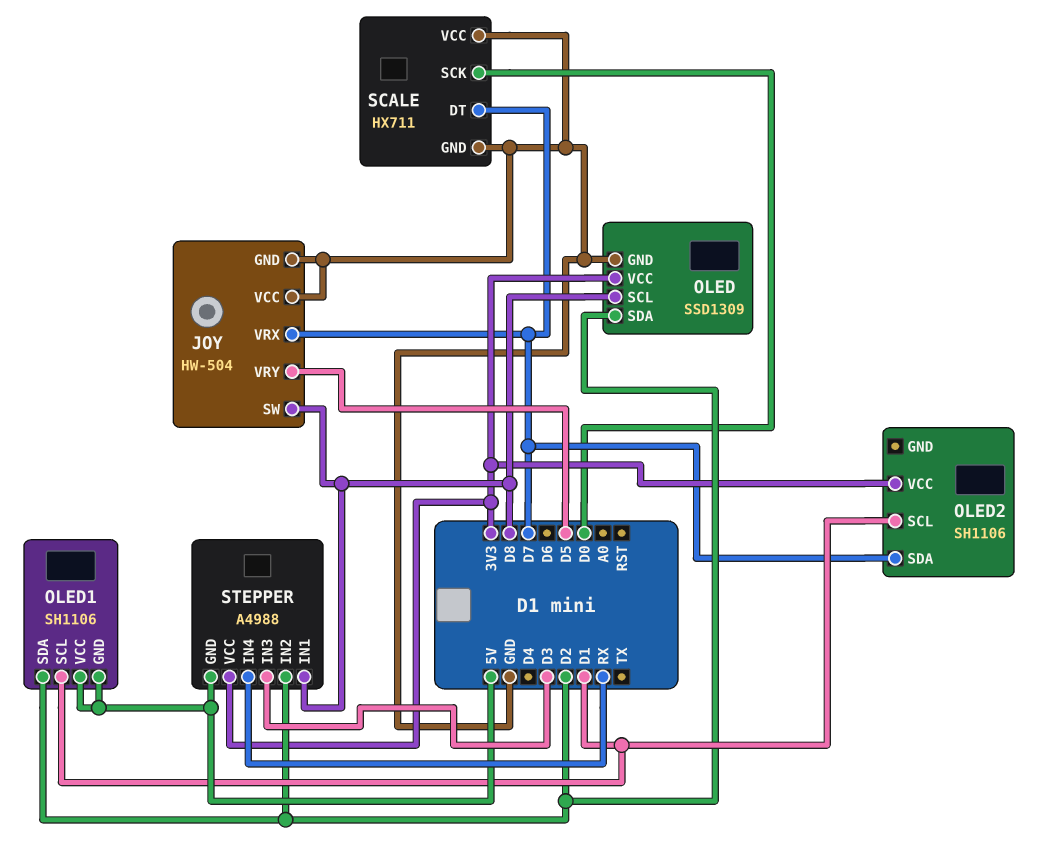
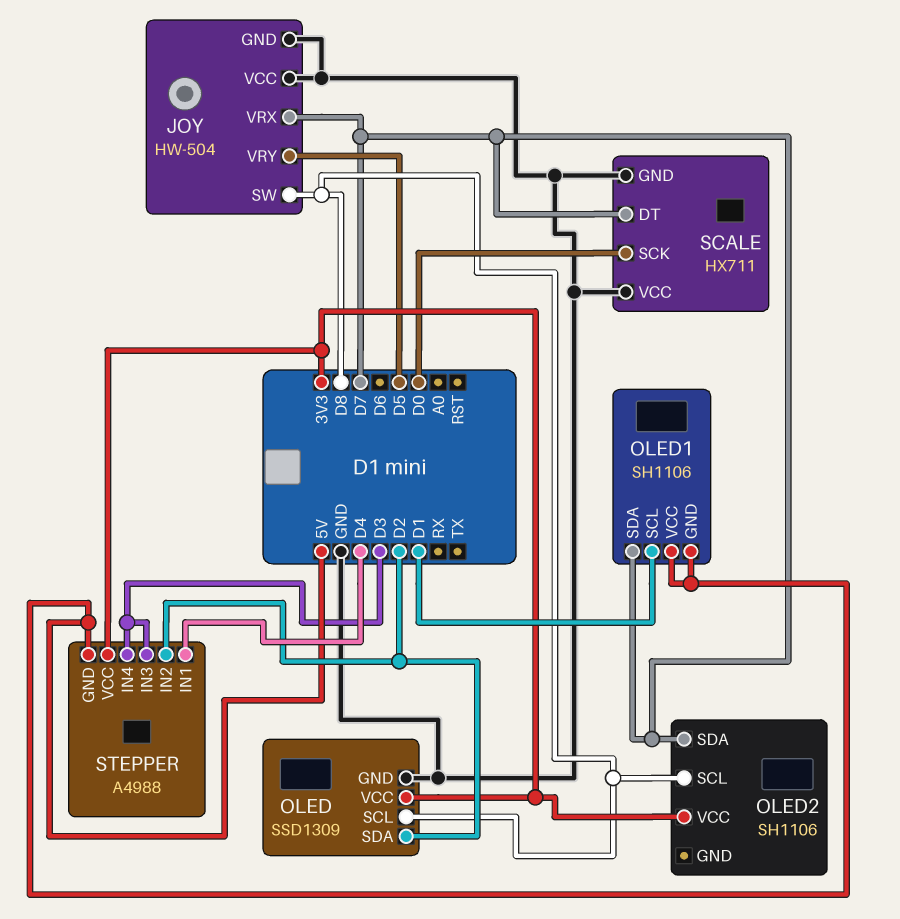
OLED1 pin SDA: D2 -> D7
OLED2 pin SCL: D1 -> D8
STEPPER pin IN1: D8 -> D4
STEPPER pin IN4: RX -> D3

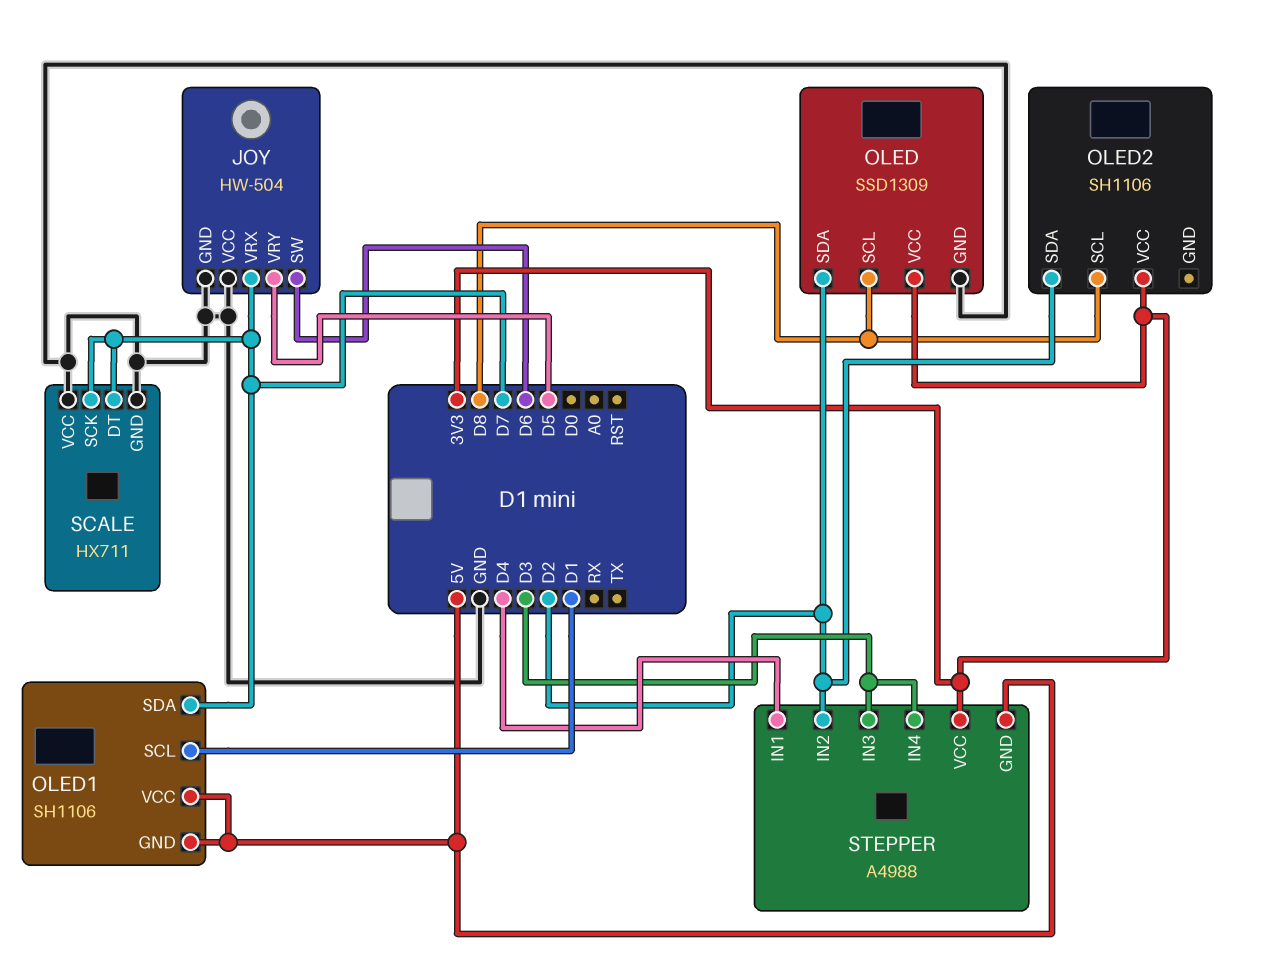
JOY pin SW: D8 -> D6
OLED2 pin SDA: D7 -> D2
SCALE pin SCK: D0 -> D7

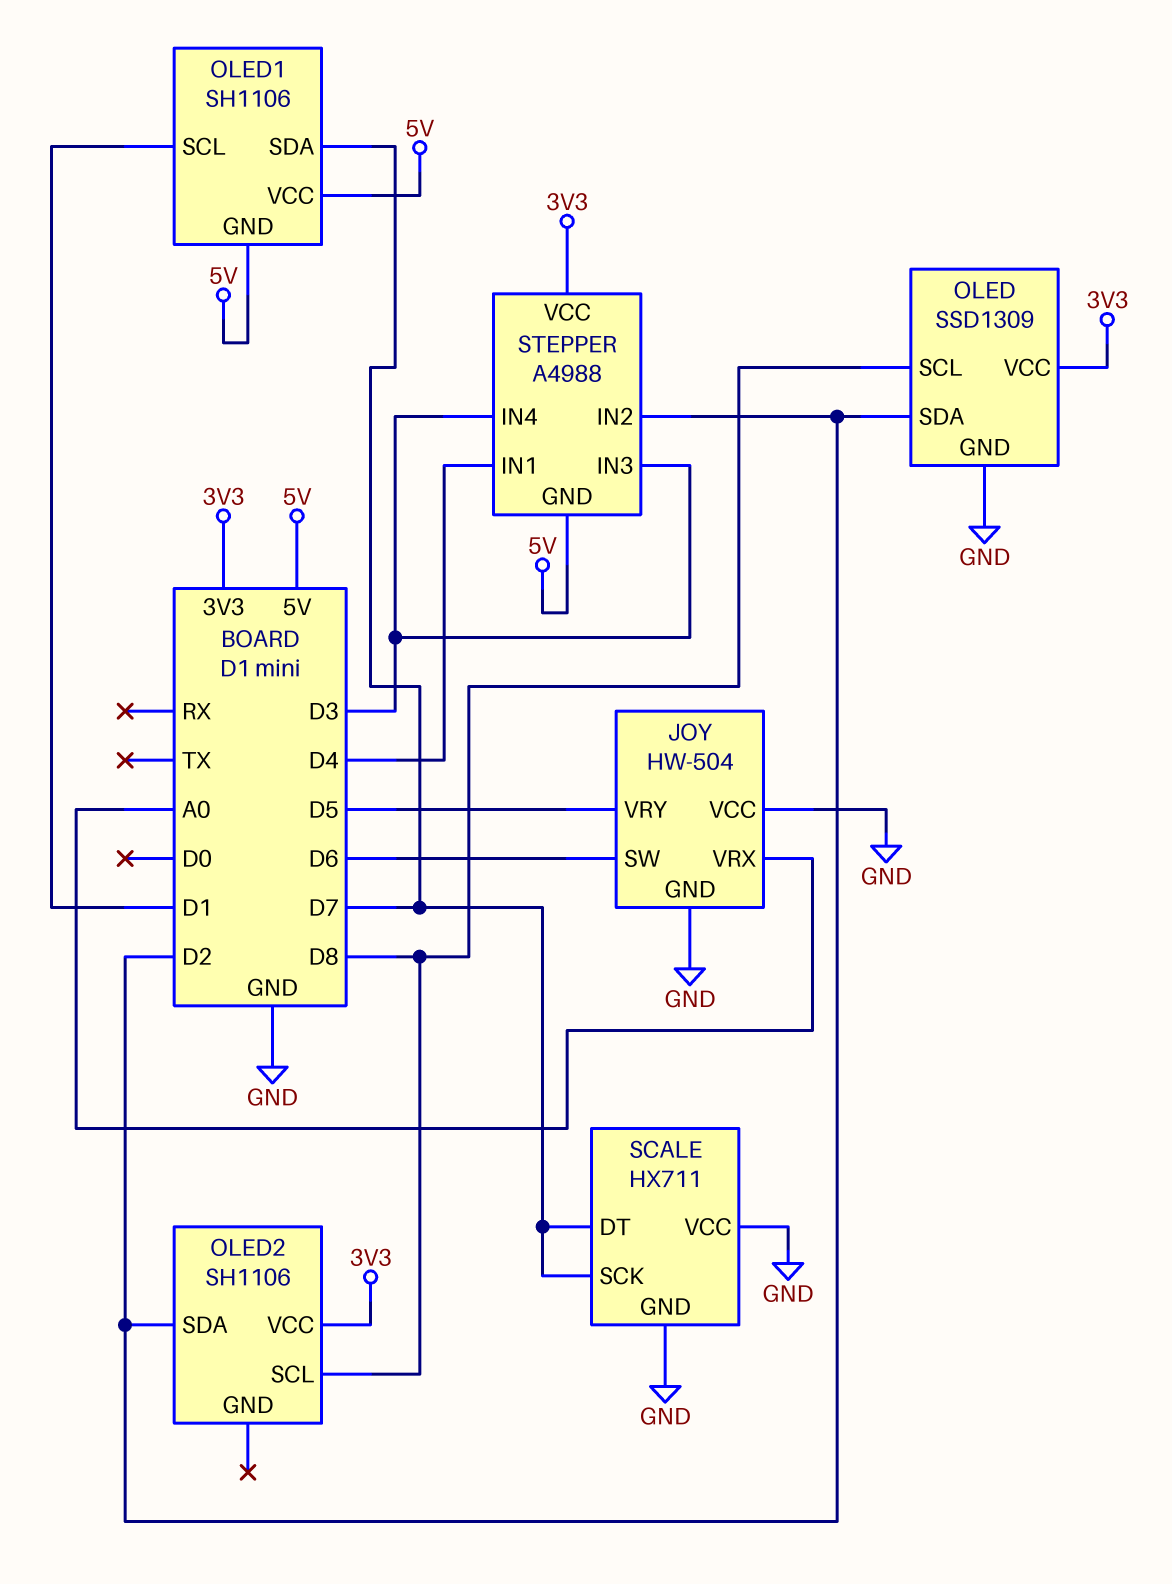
JOY pin VRX: D7 -> A0

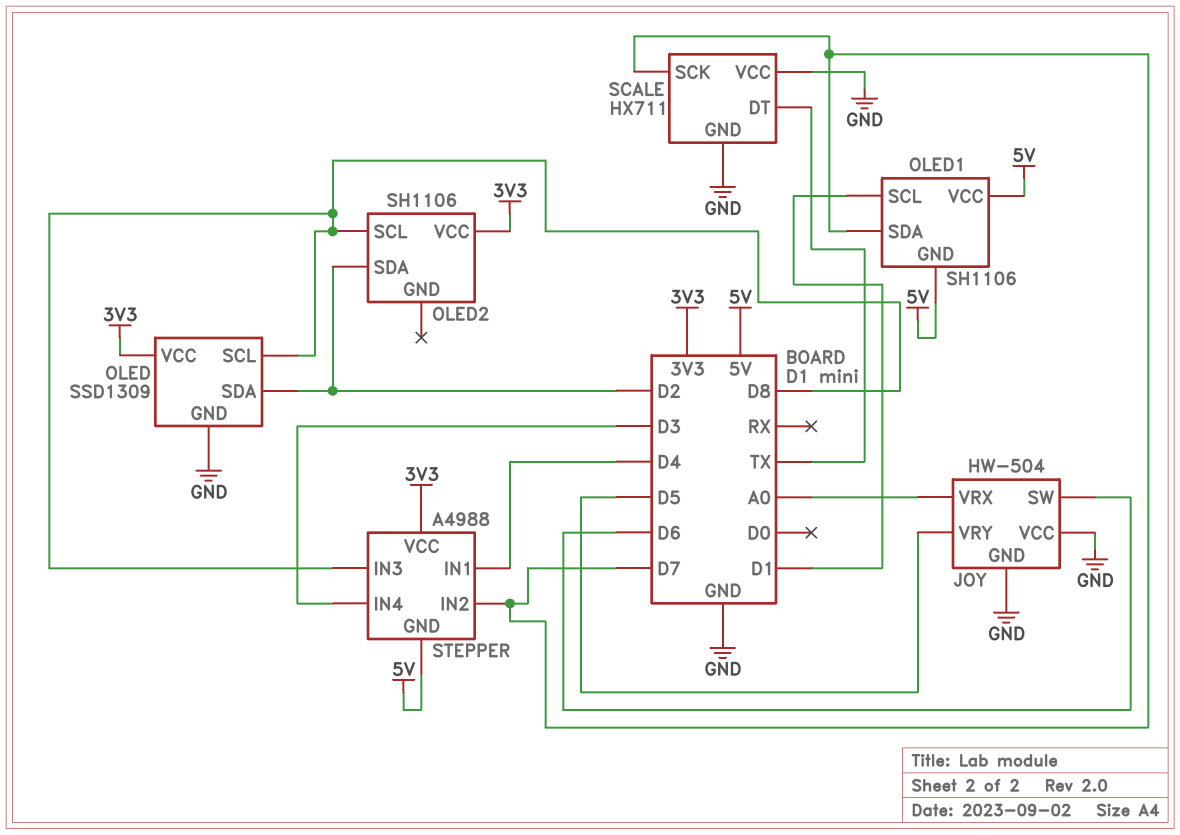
SCALE pin DT: D7 -> TX
STEPPER pin IN2: D2 -> D7
STEPPER pin IN3: D3 -> D8

